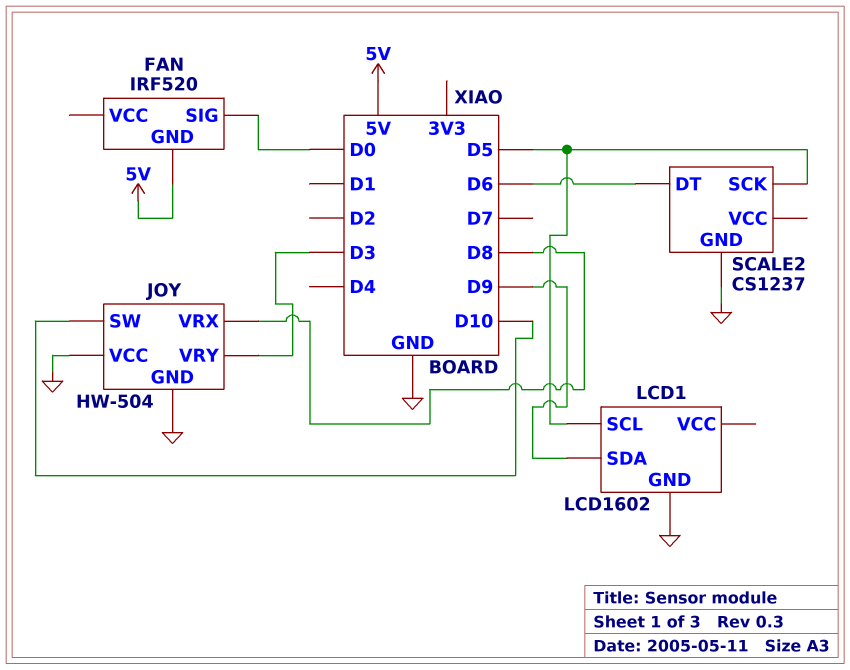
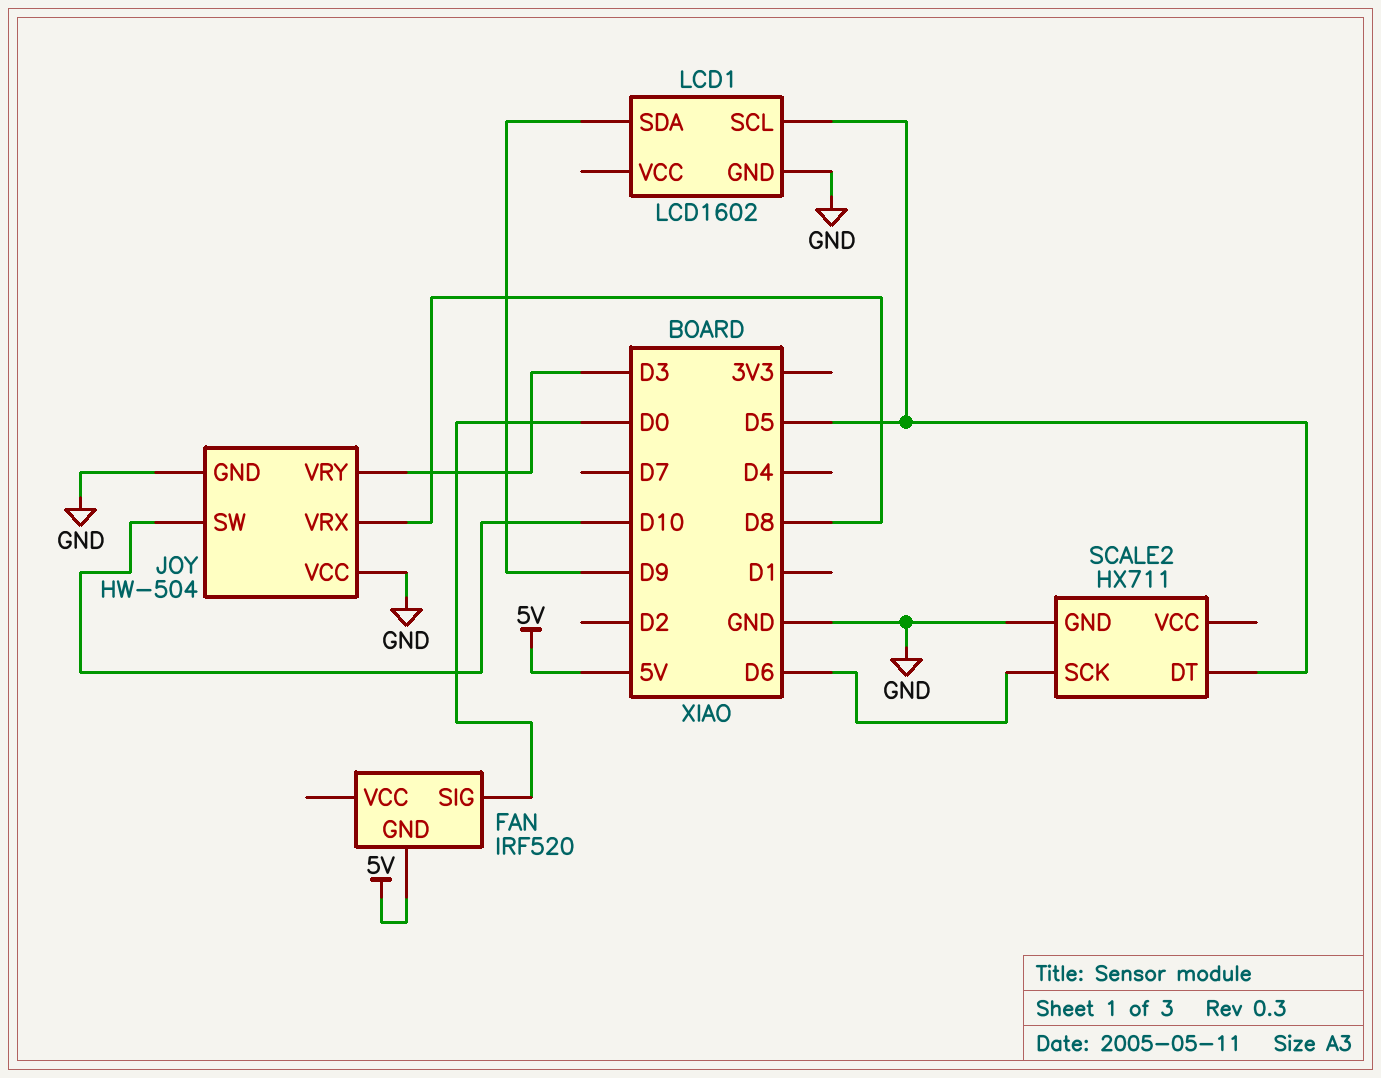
SCALE2: CS1237 -> HX711
SCALE2 pin DT: D6 -> D5
SCALE2 pin SCK: D5 -> D6

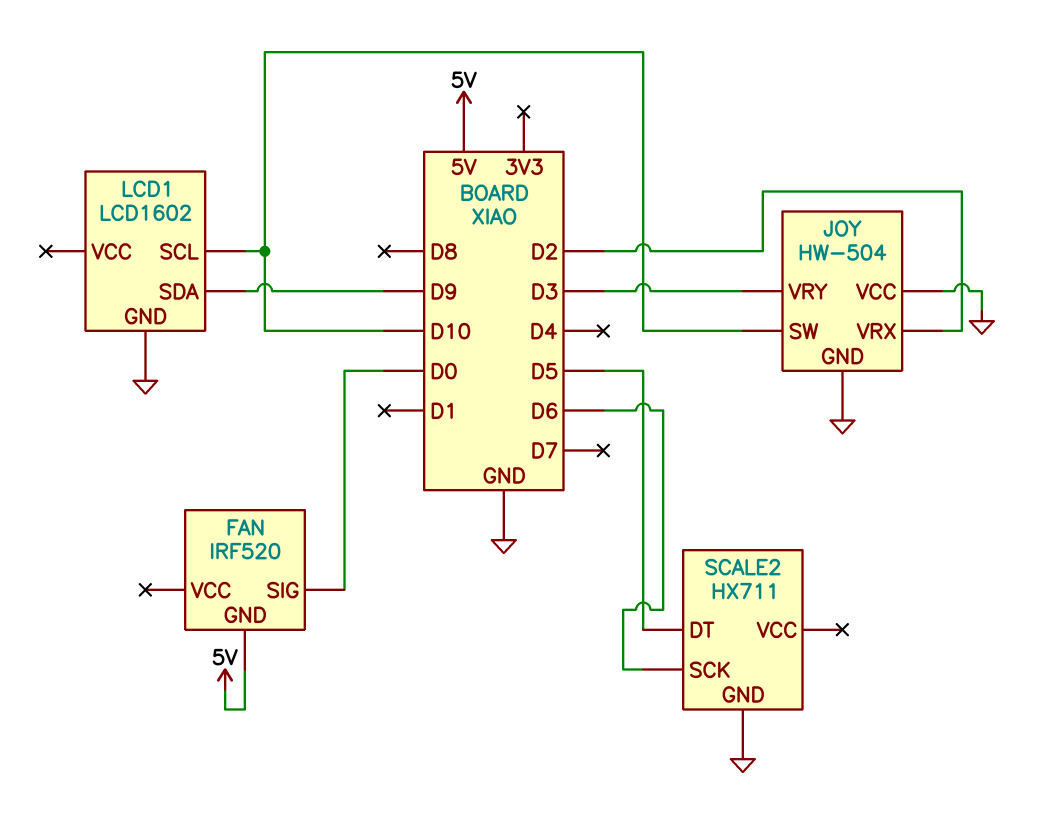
JOY pin VRX: D8 -> D2
LCD1 pin SCL: D5 -> D10

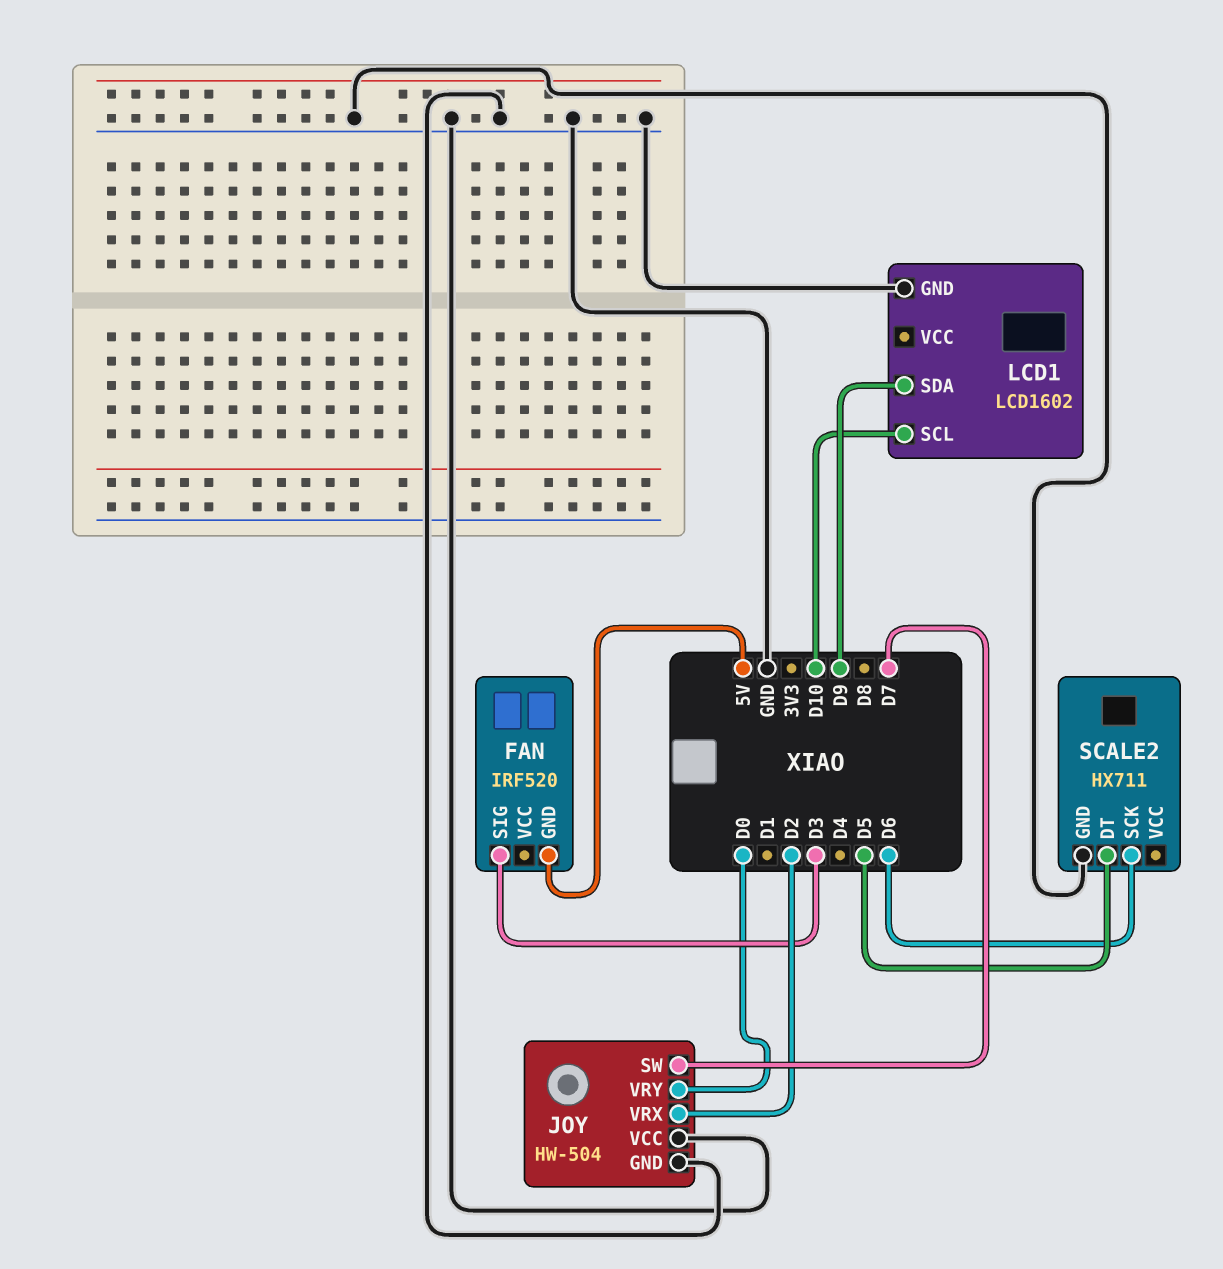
FAN pin SIG: D0 -> D3
JOY pin SW: D10 -> D7
JOY pin VRY: D3 -> D0

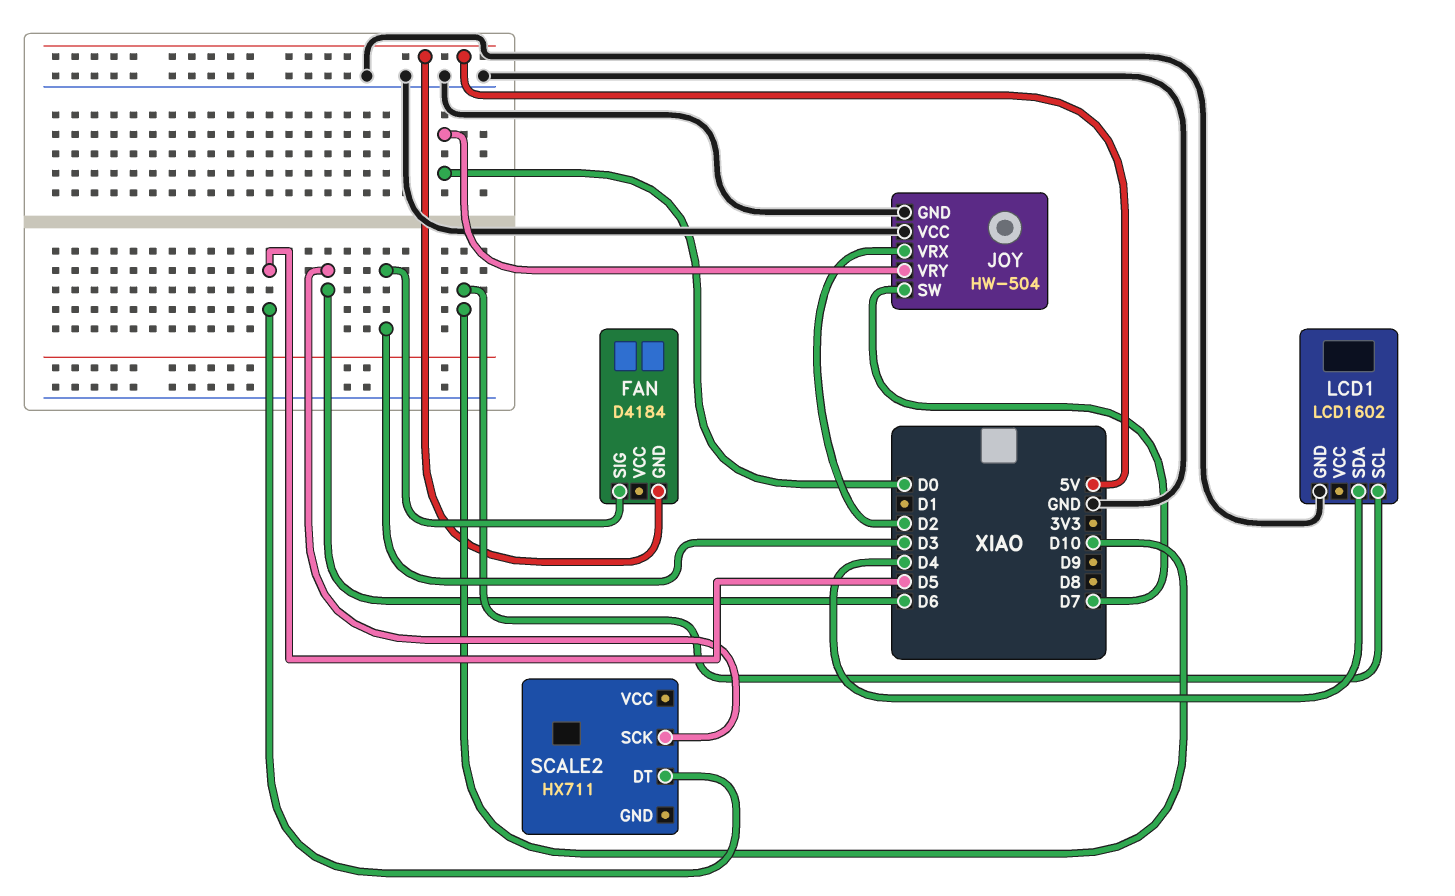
FAN: IRF520 -> D4184
LCD1 pin SDA: D9 -> D4
SCALE2 pin GND: GND -> none

